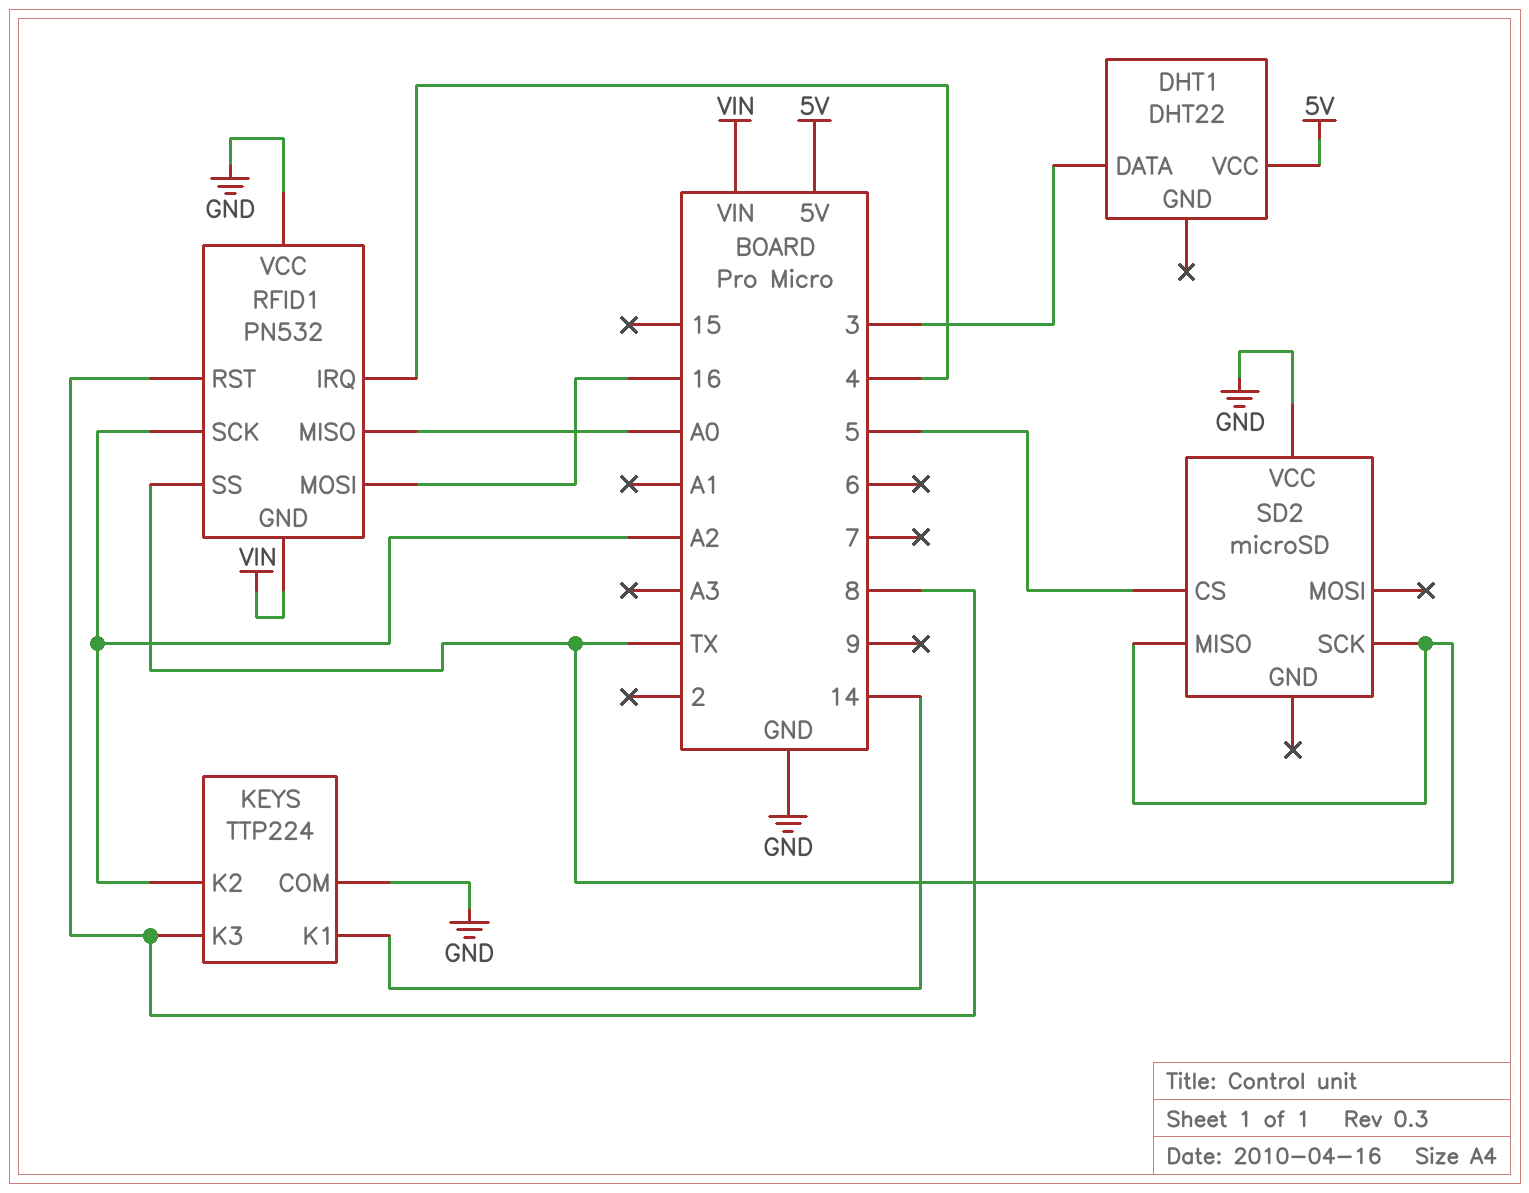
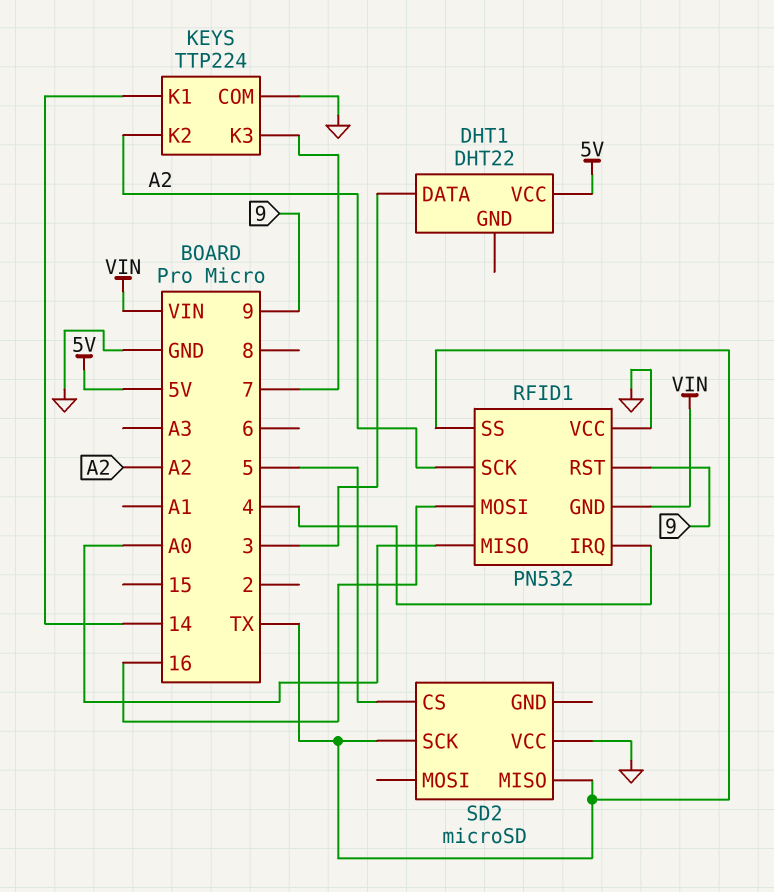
KEYS pin K3: 8 -> 7
RFID1 pin RST: 8 -> 9

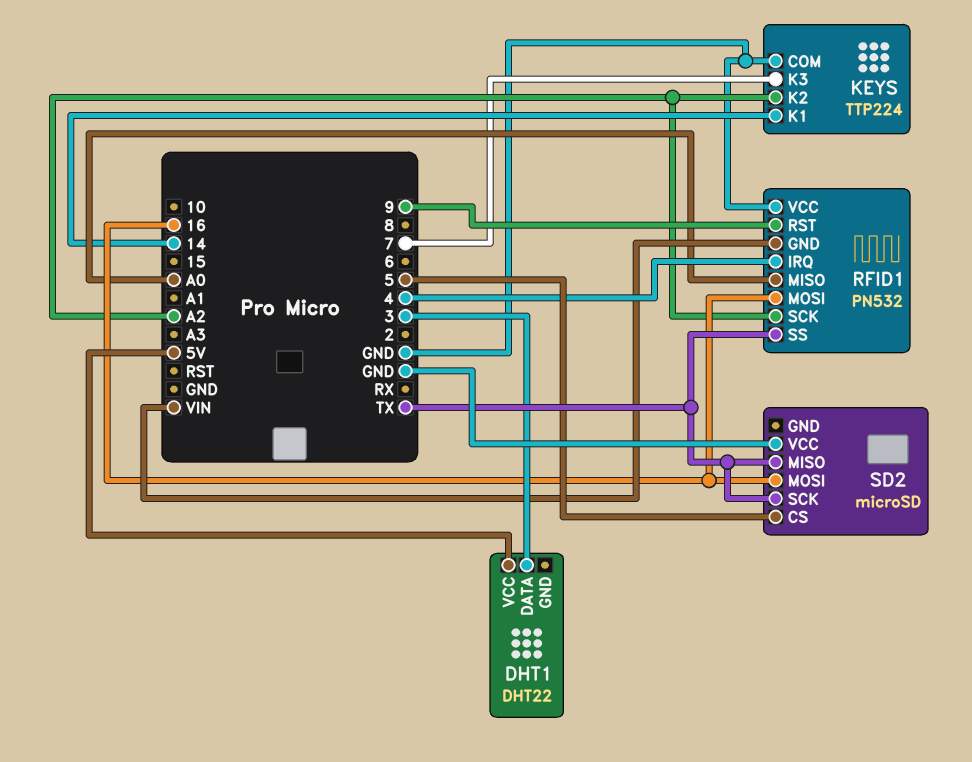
SD2 pin MOSI: none -> 16

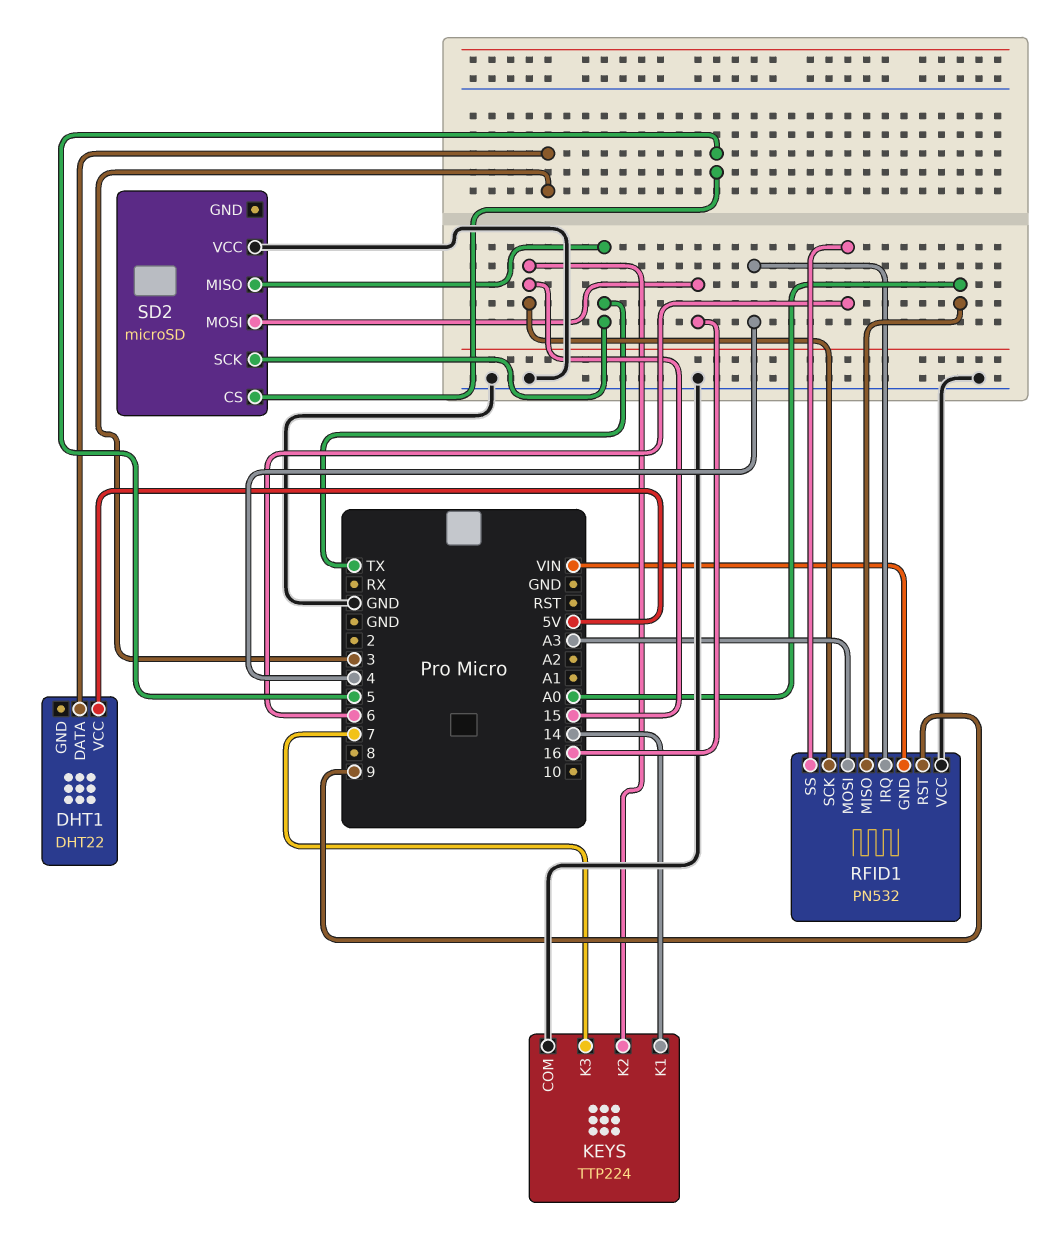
KEYS pin K2: A2 -> 15
RFID1 pin MOSI: 16 -> A3
RFID1 pin SCK: A2 -> 15
RFID1 pin SS: TX -> 6

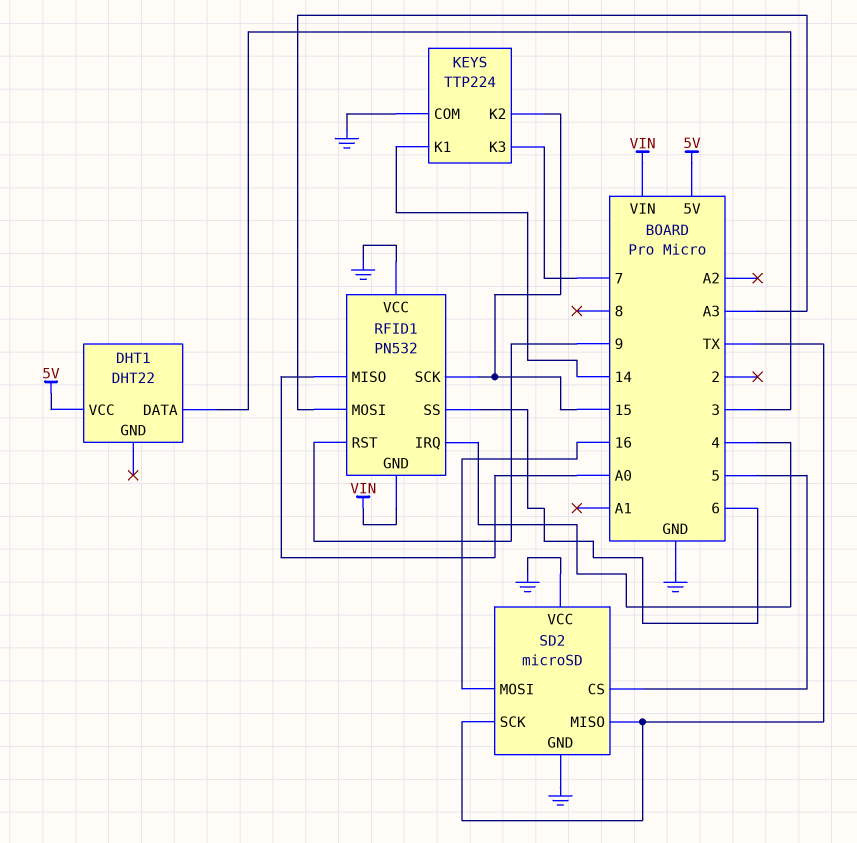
SD2 pin GND: none -> GND

